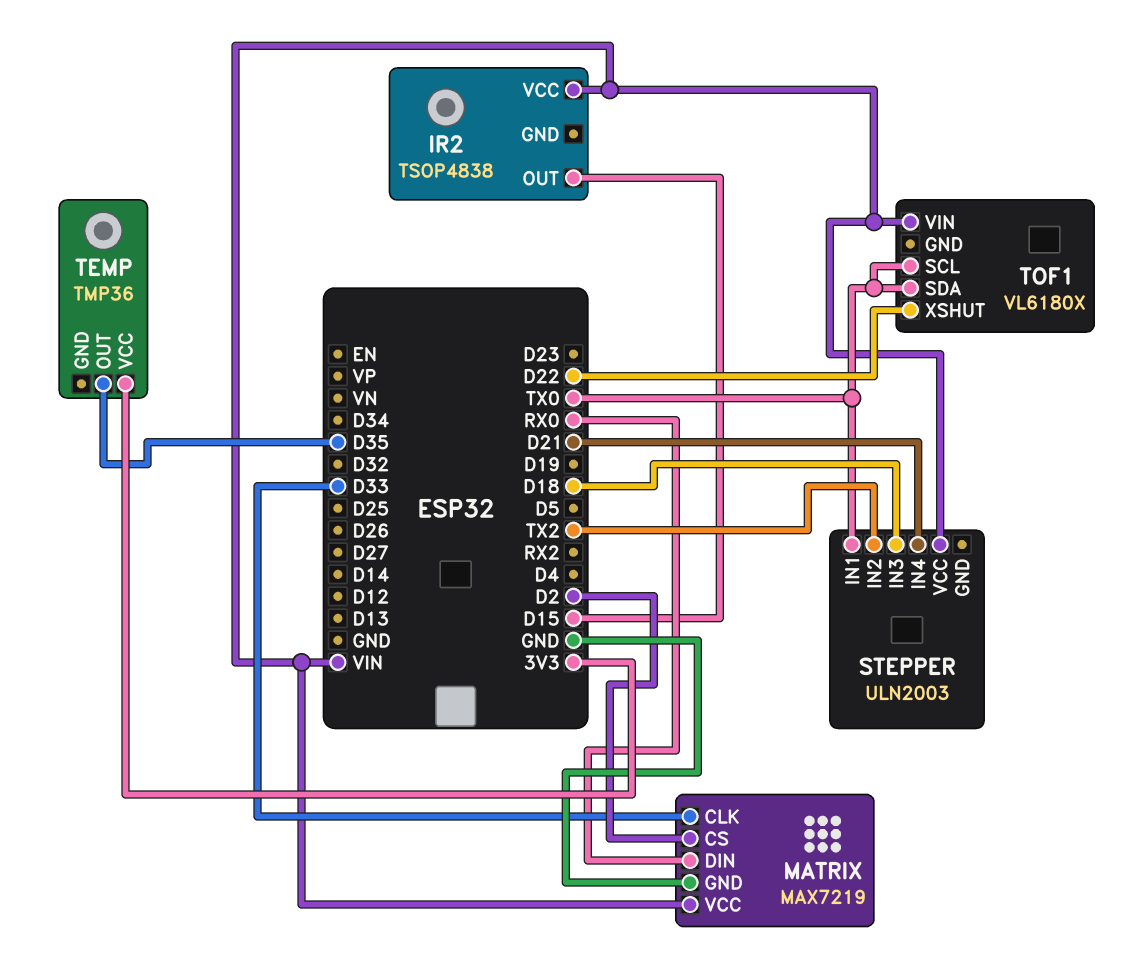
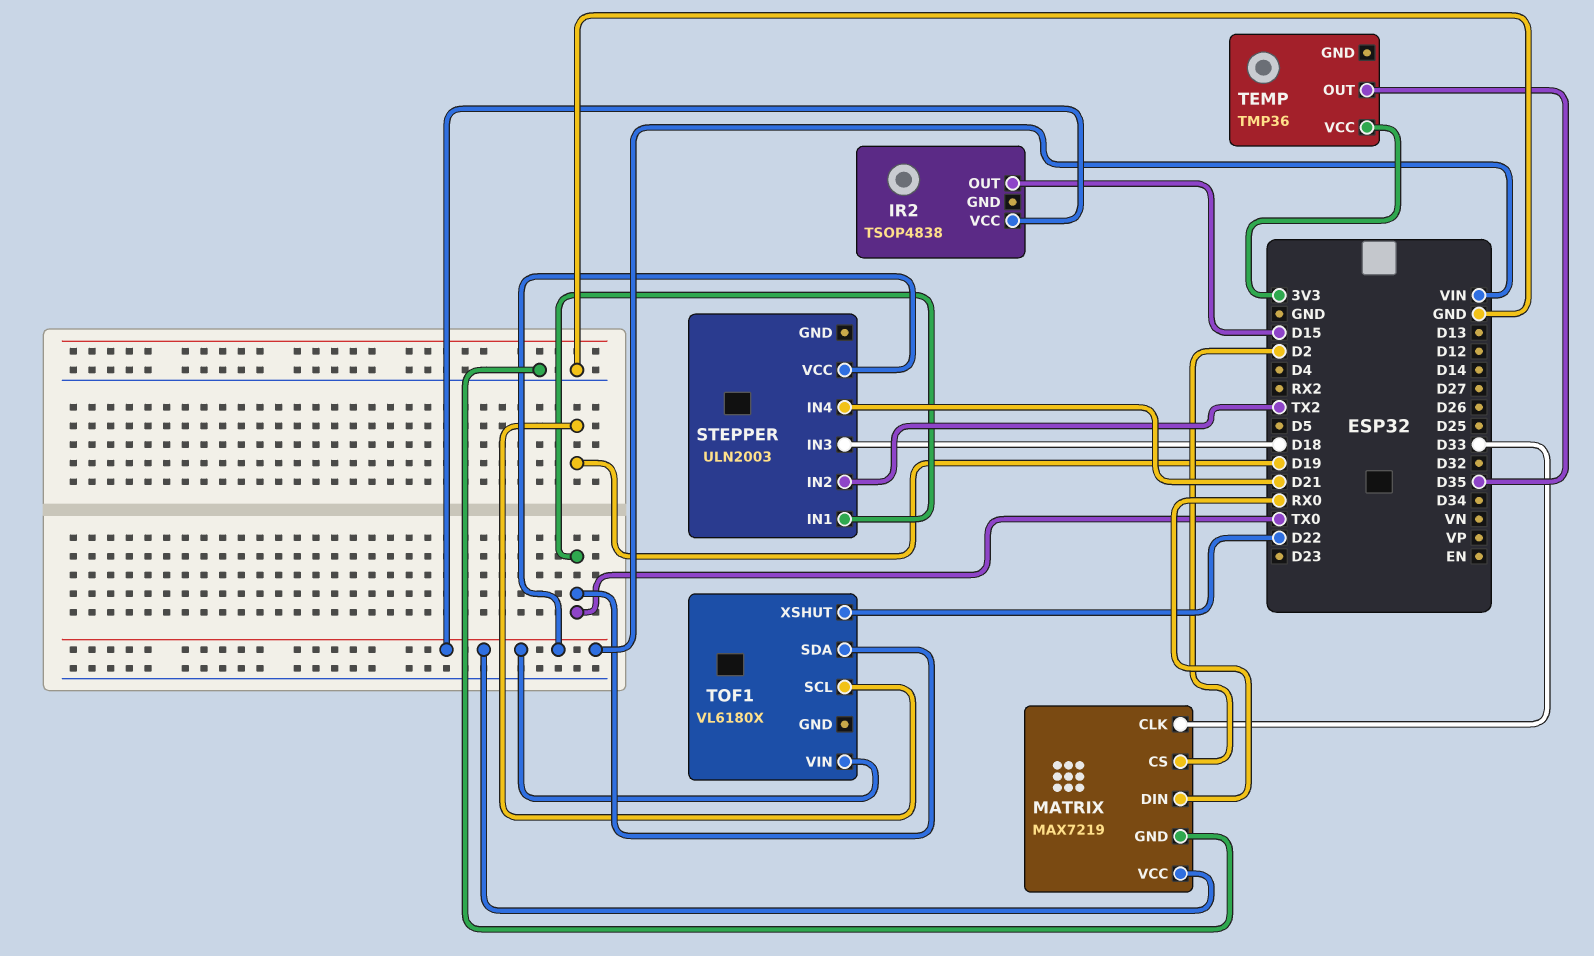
TOF1 pin SCL: TX0 -> D19

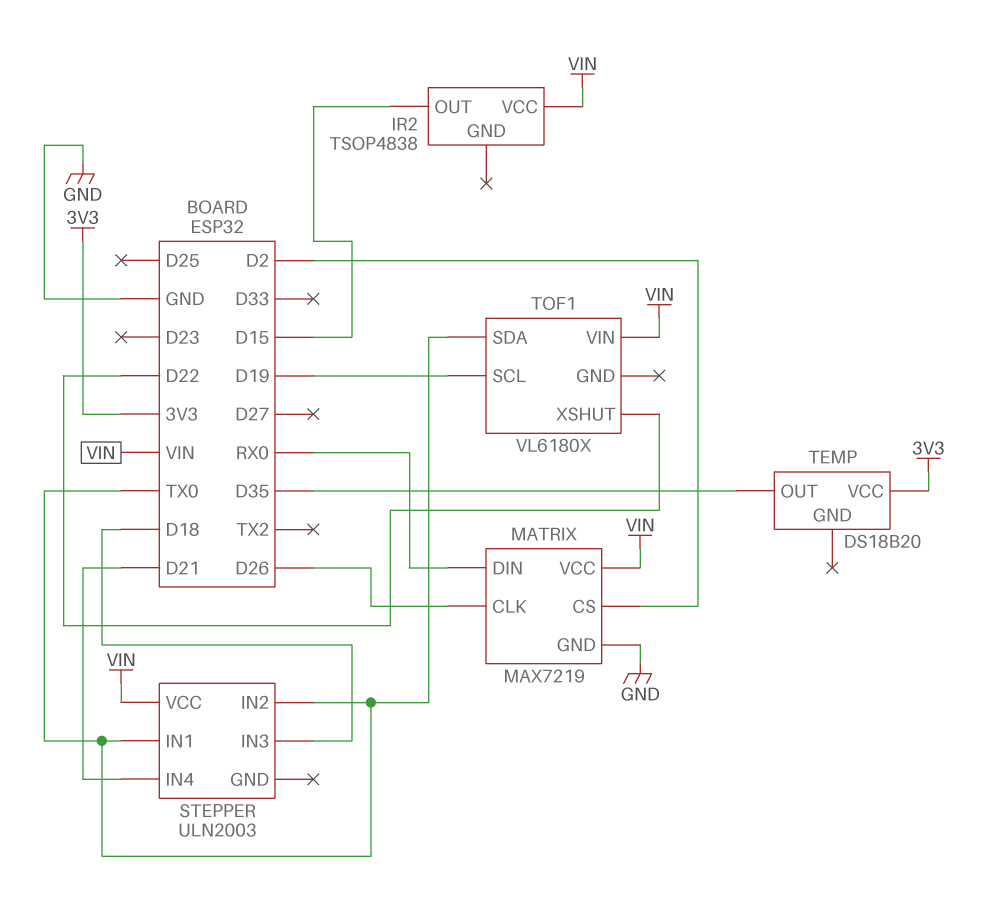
MATRIX pin CLK: D33 -> D26
STEPPER pin IN2: TX2 -> TX0
TEMP: TMP36 -> DS18B20

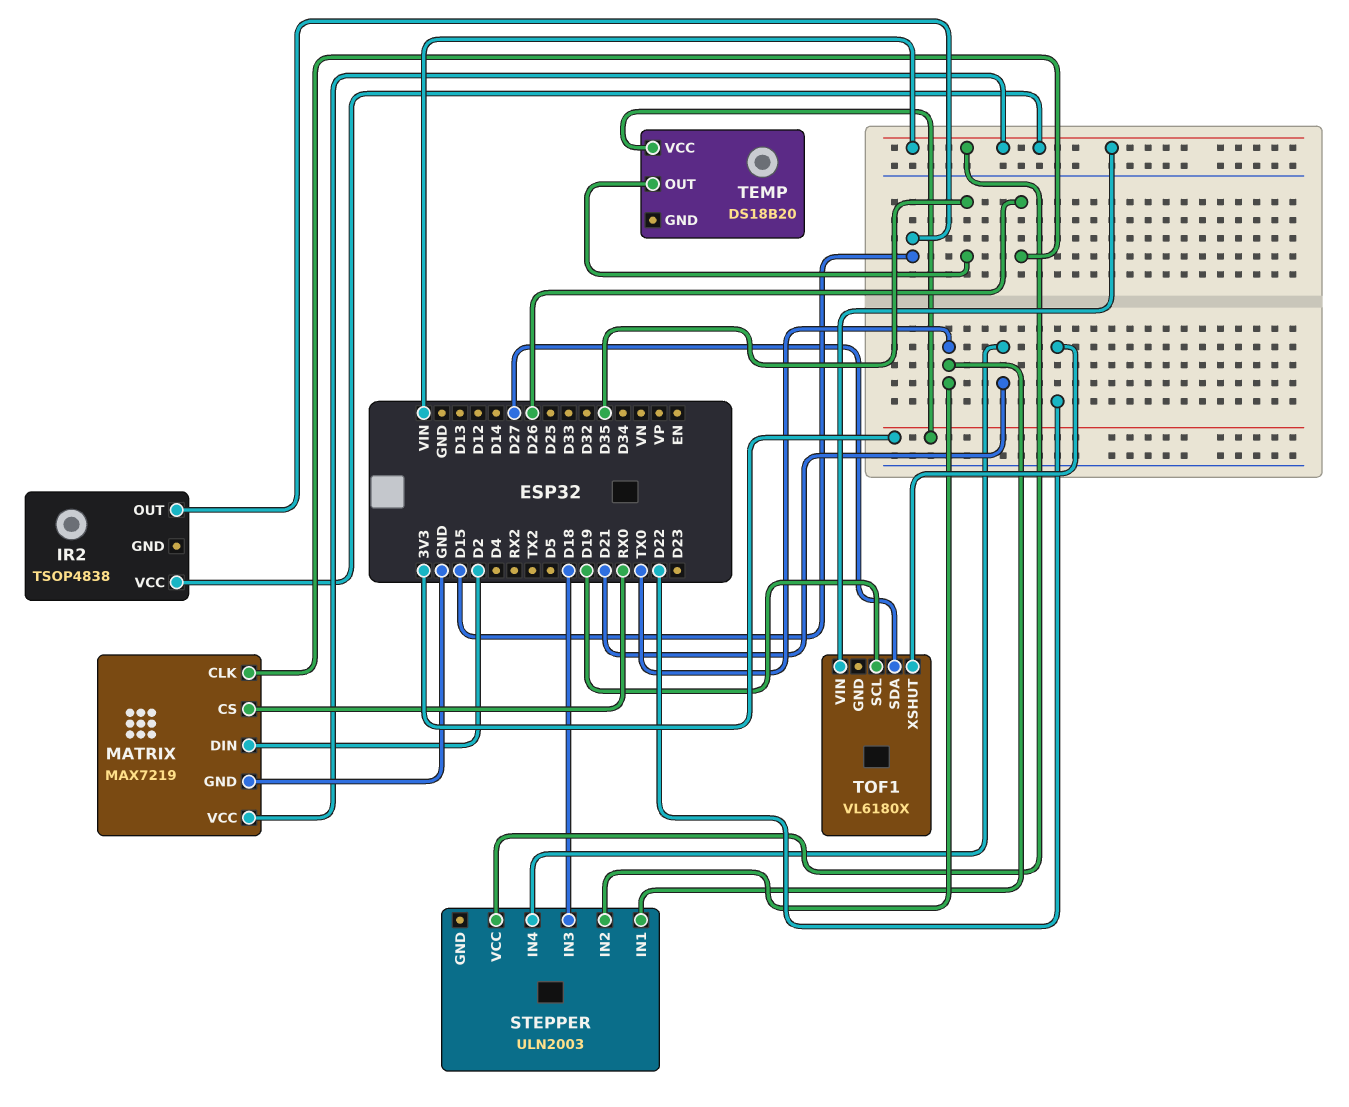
MATRIX pin CS: D2 -> RX0
MATRIX pin DIN: RX0 -> D2
TOF1 pin SDA: TX0 -> D27

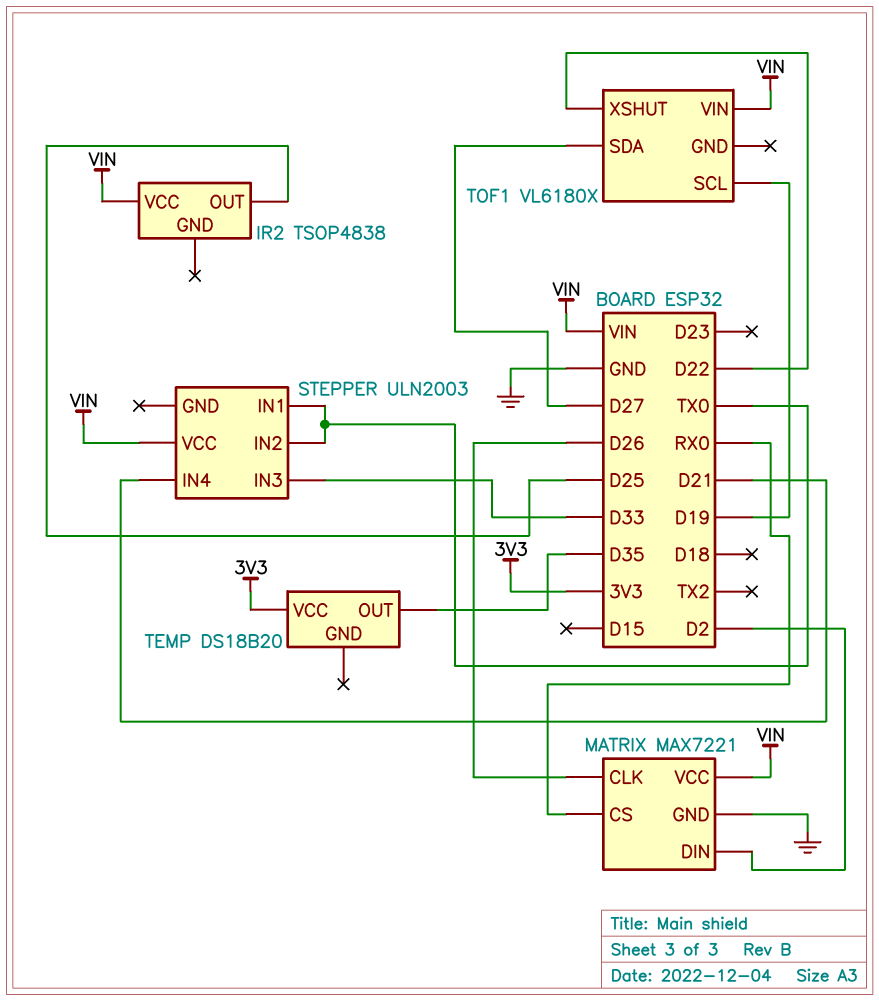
IR2 pin OUT: D15 -> D25
MATRIX: MAX7219 -> MAX7221
STEPPER pin IN3: D18 -> D33

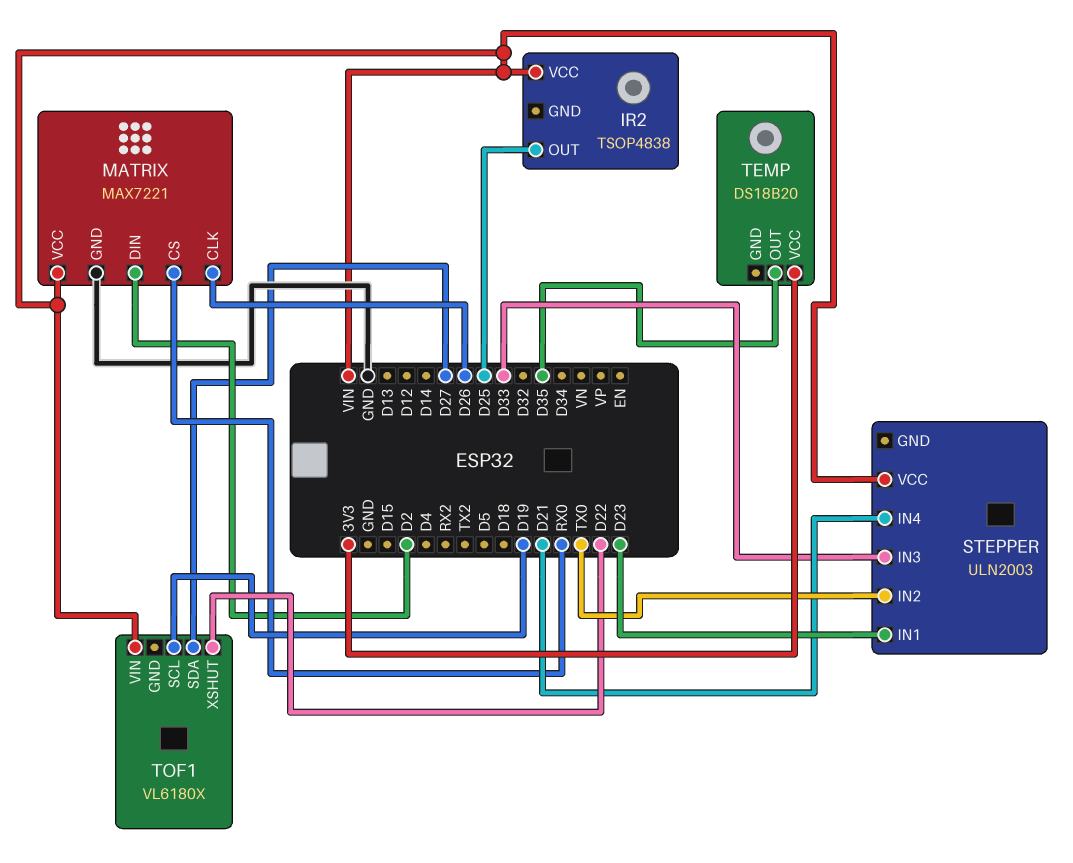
STEPPER pin IN1: TX0 -> D23

